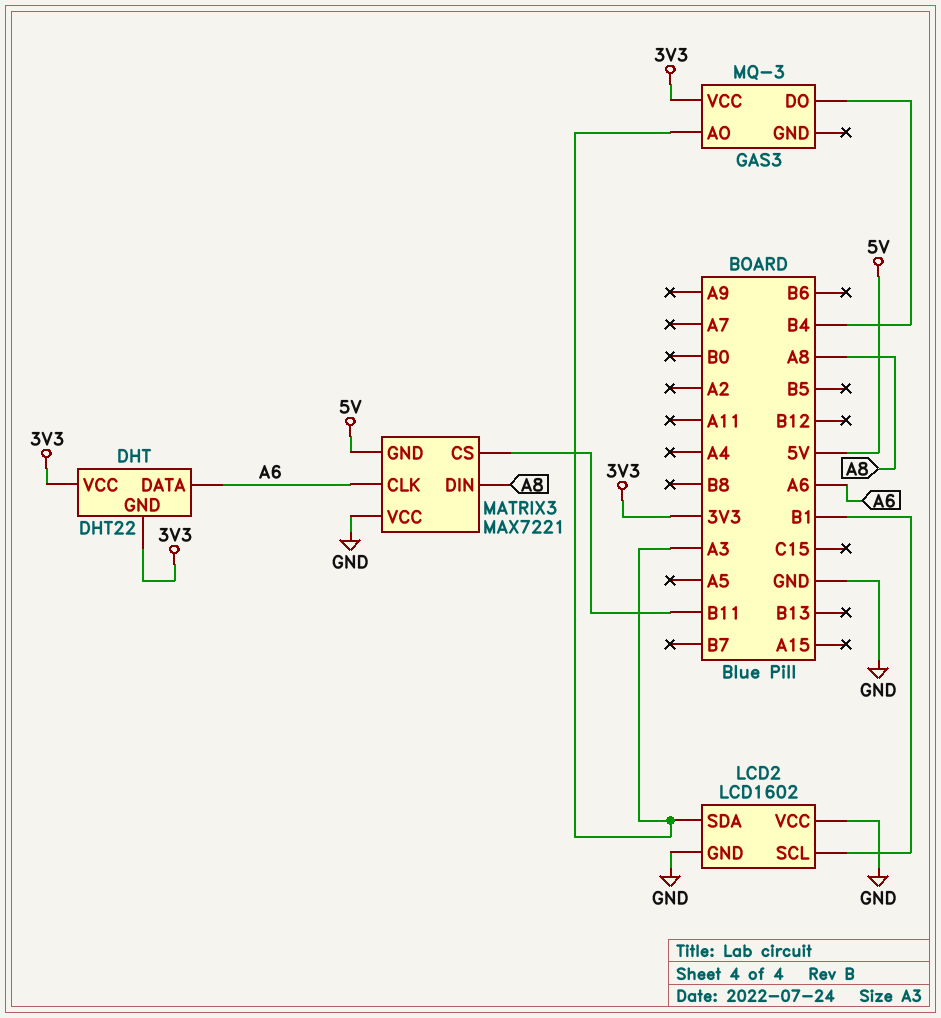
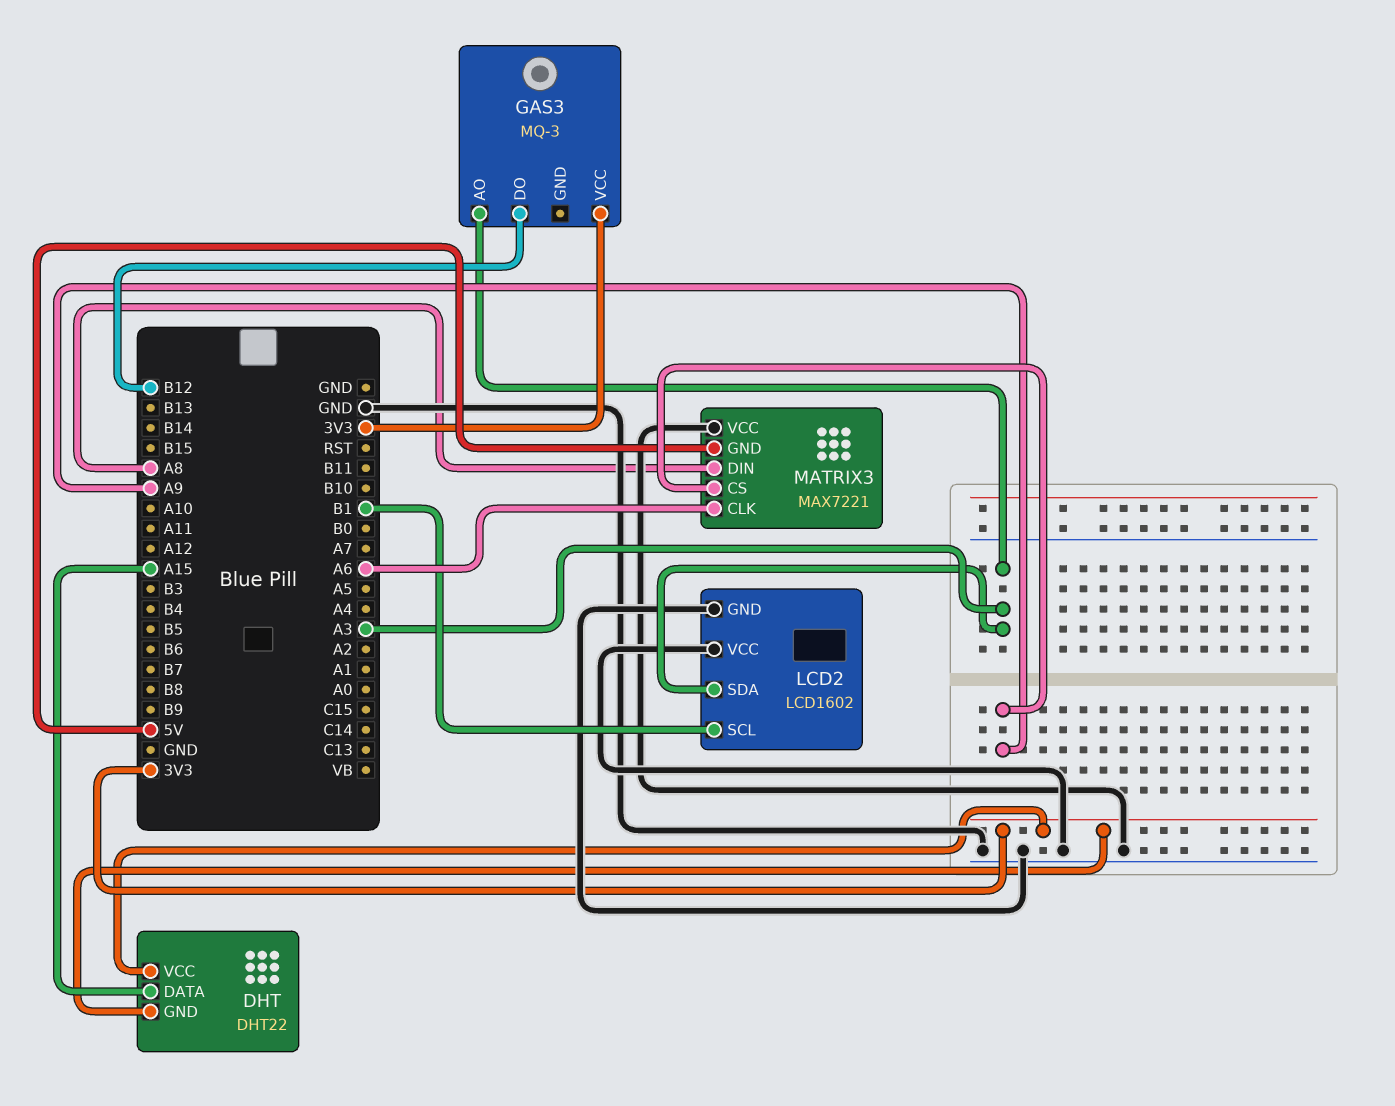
DHT pin DATA: A6 -> A15
GAS3 pin DO: B4 -> B12
MATRIX3 pin CS: B11 -> A9

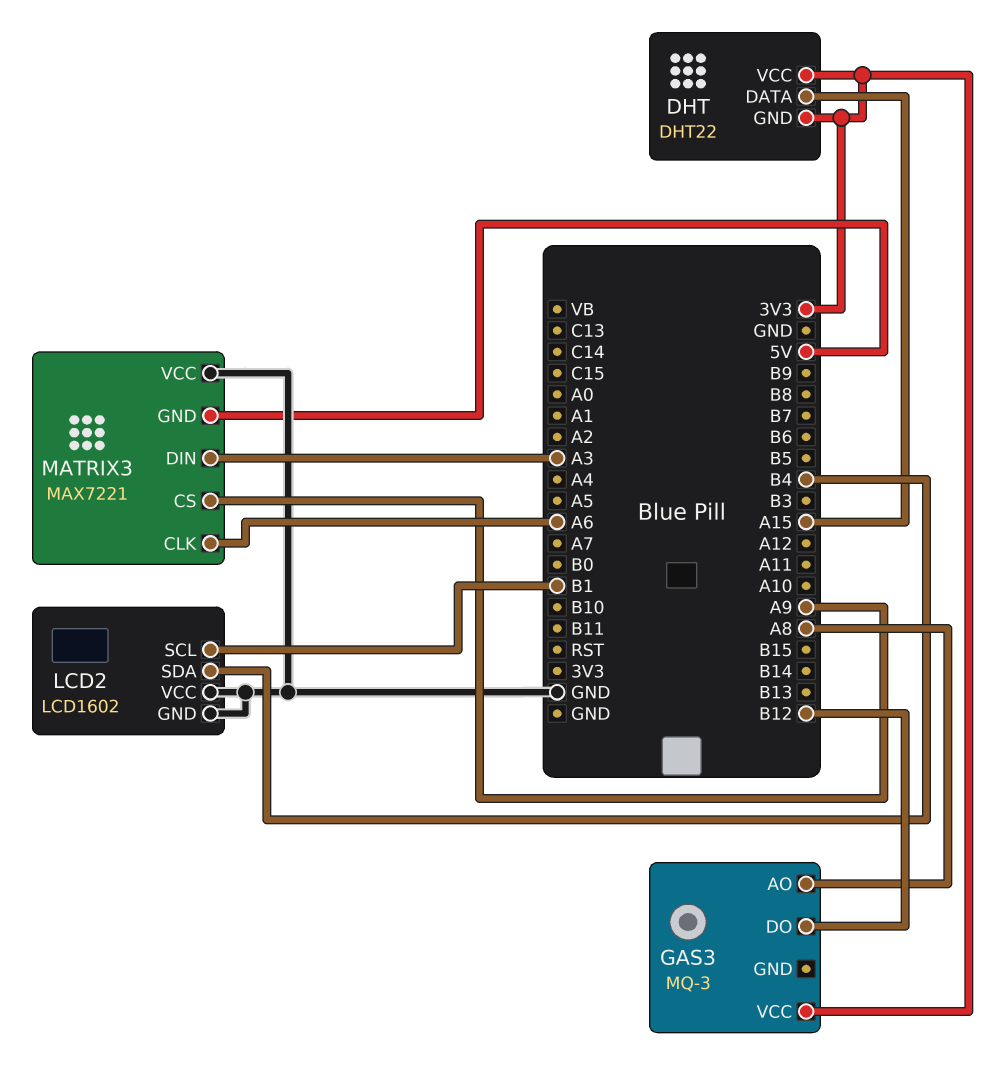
GAS3 pin AO: A3 -> A8
LCD2 pin SDA: A3 -> B4
MATRIX3 pin DIN: A8 -> A3

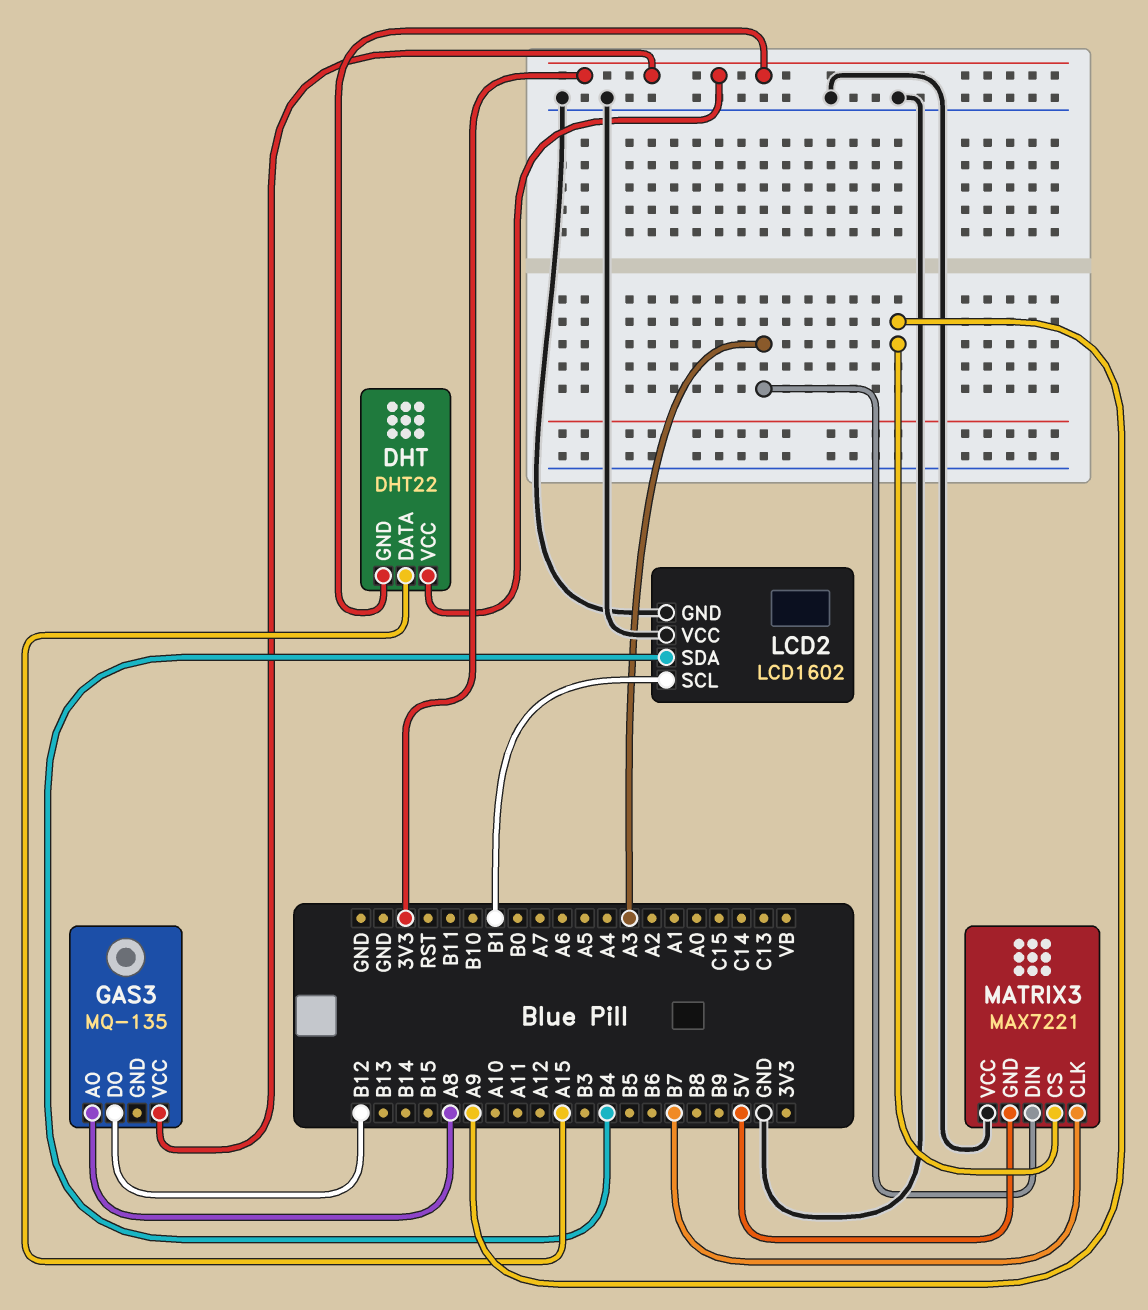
GAS3: MQ-3 -> MQ-135
MATRIX3 pin CLK: A6 -> B7

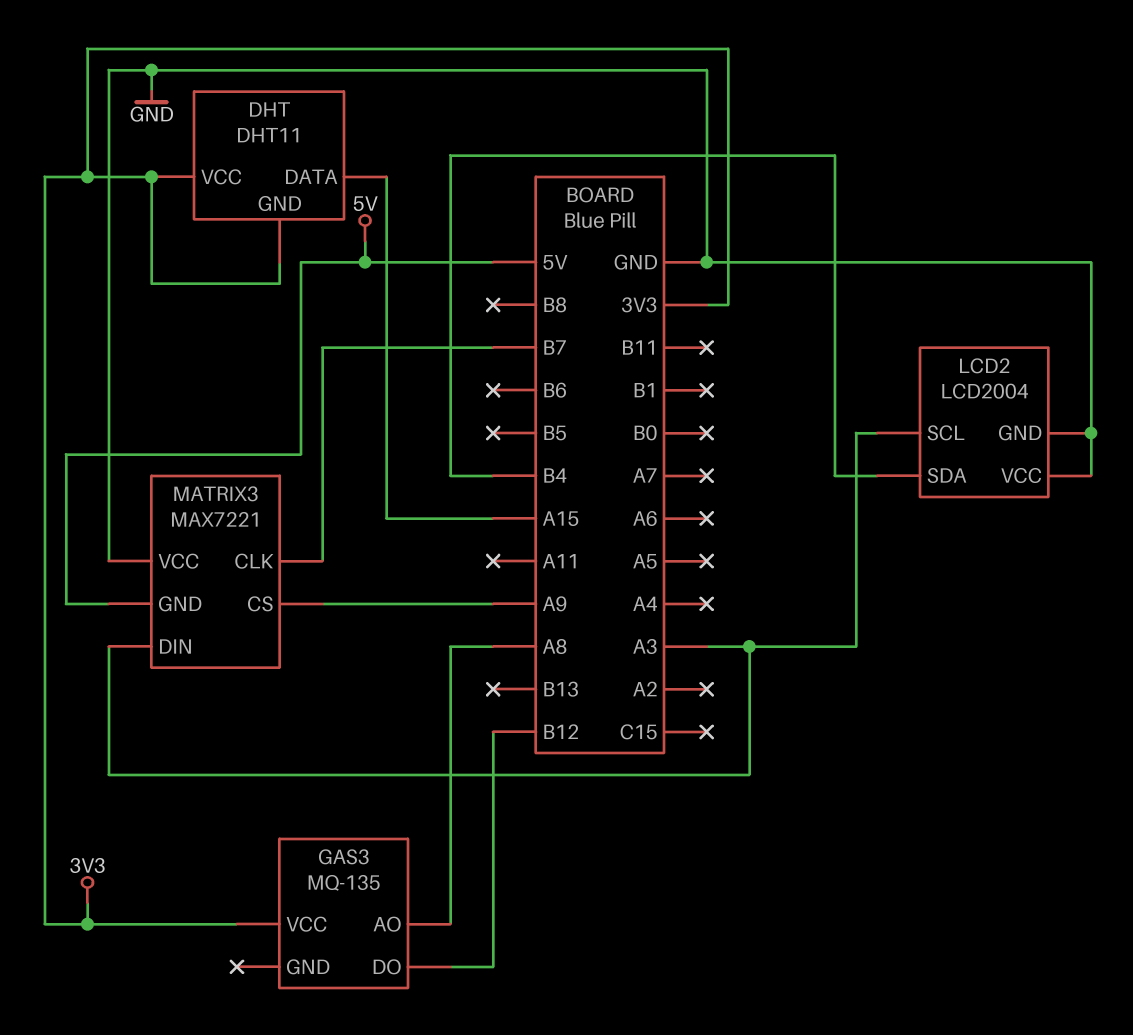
DHT: DHT22 -> DHT11
LCD2: LCD1602 -> LCD2004
LCD2 pin SCL: B1 -> A3

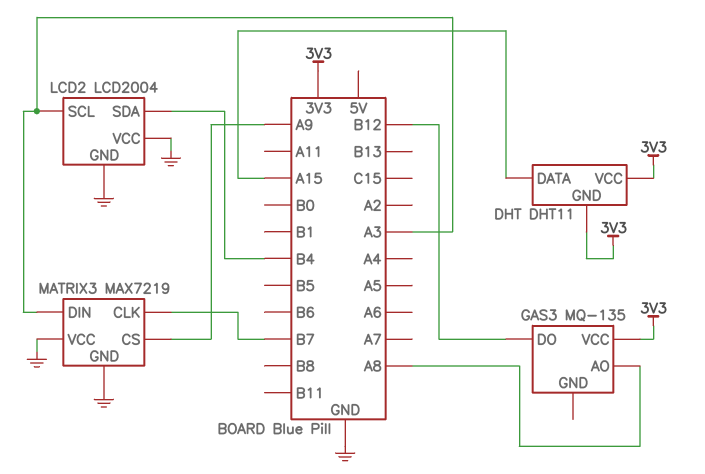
MATRIX3: MAX7221 -> MAX7219
MATRIX3 pin GND: 5V -> GND

